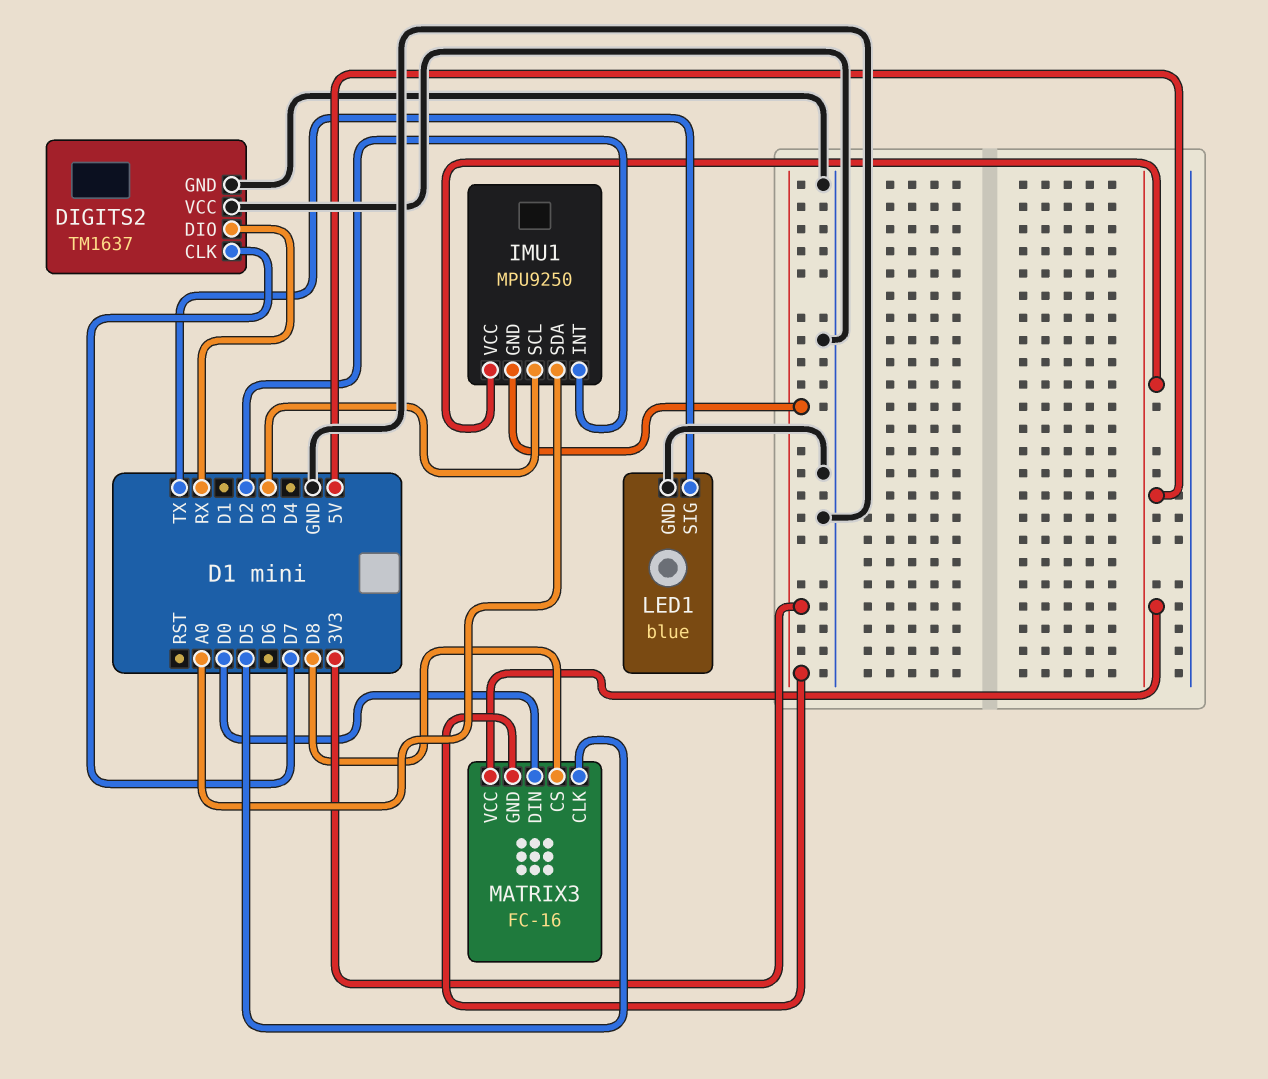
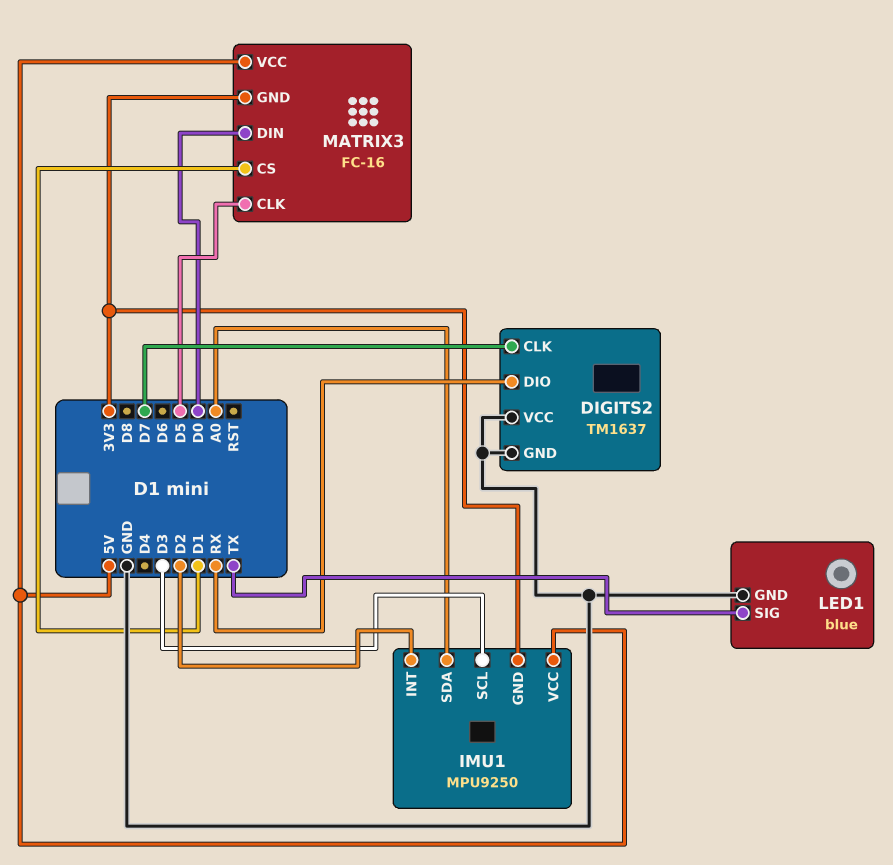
MATRIX3 pin CS: D8 -> D1

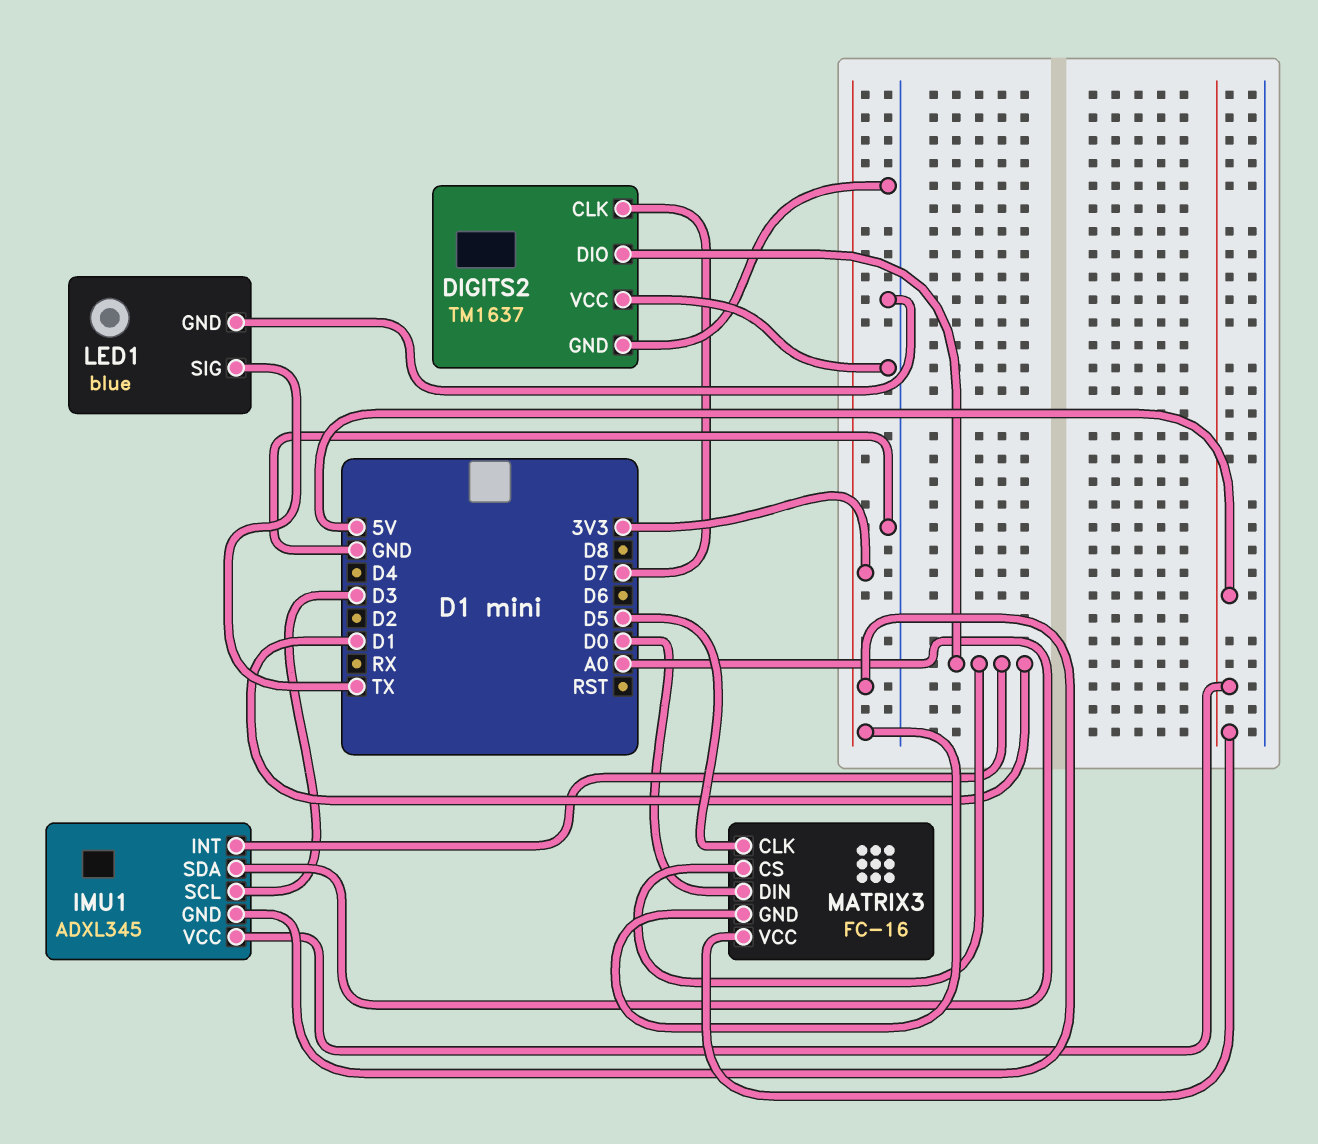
DIGITS2 pin DIO: RX -> D1
IMU1: MPU9250 -> ADXL345
IMU1 pin INT: D2 -> D1

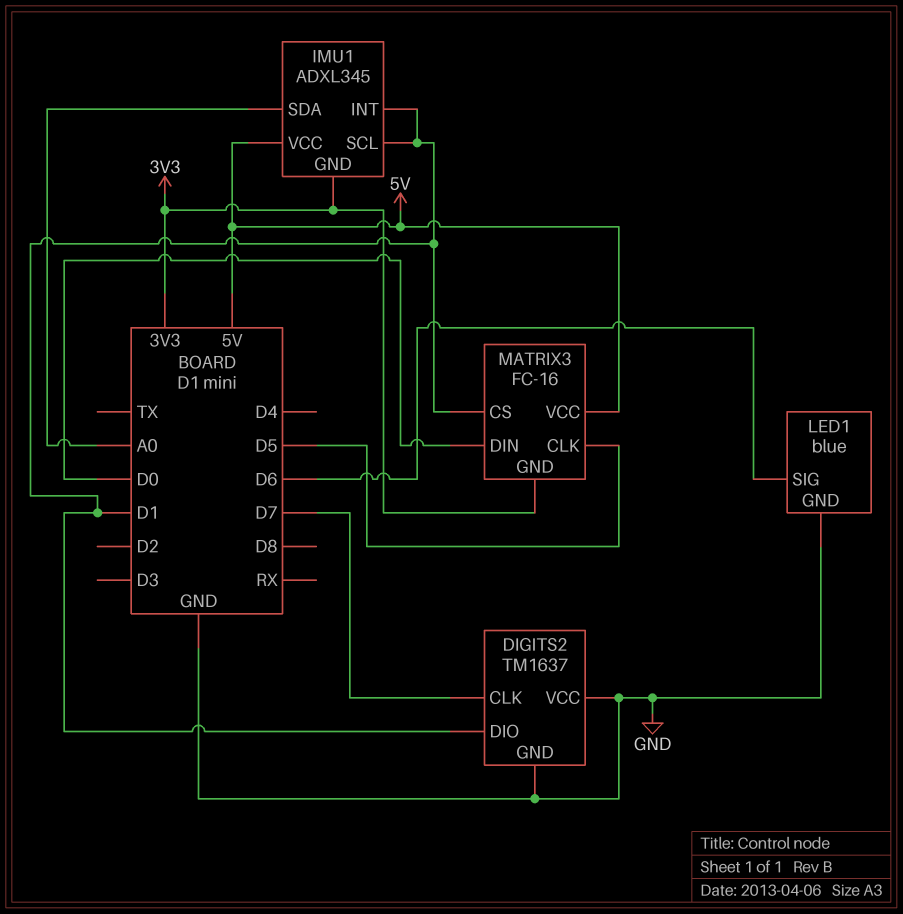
IMU1 pin SCL: D3 -> D1
LED1 pin SIG: TX -> D6

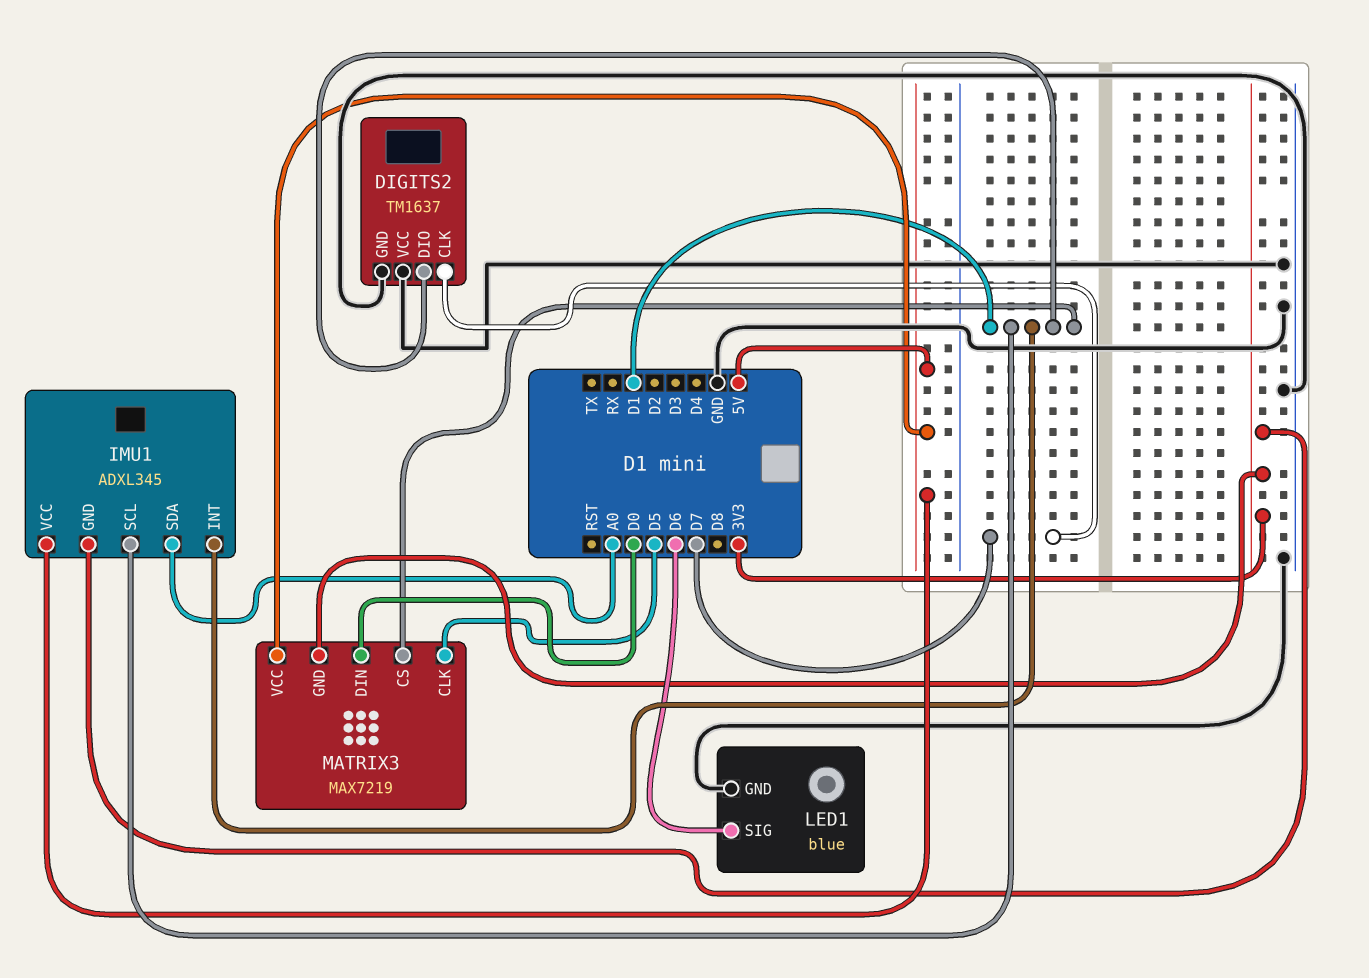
MATRIX3: FC-16 -> MAX7219

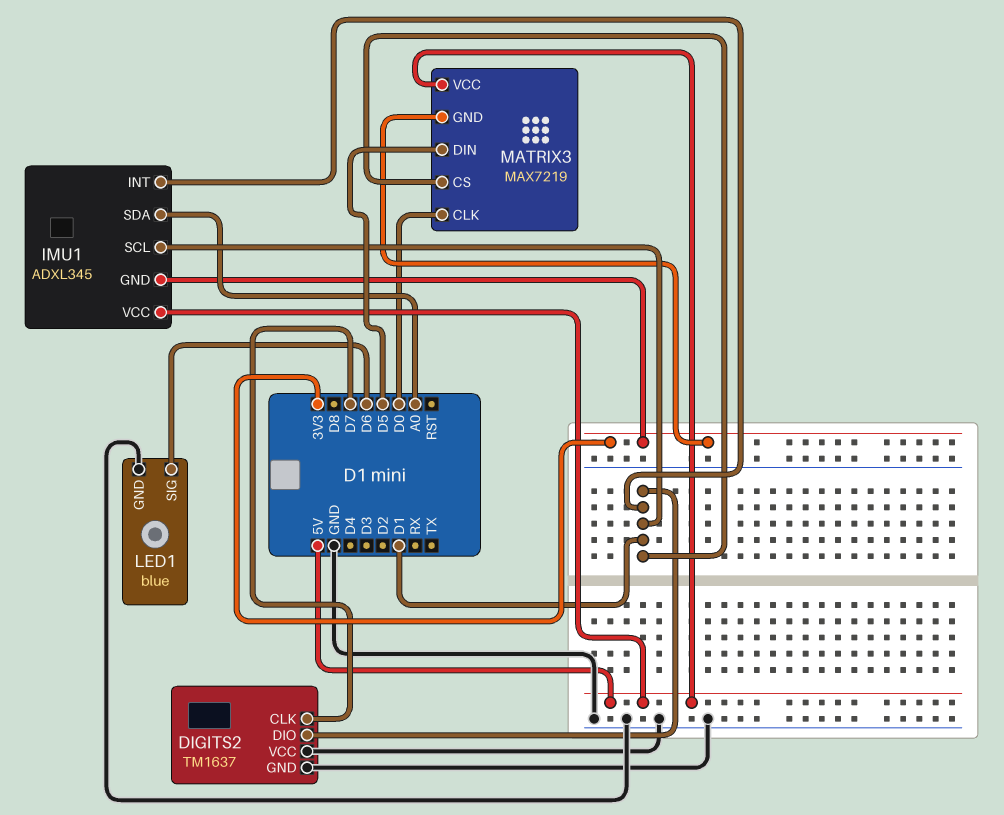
MATRIX3 pin CLK: D5 -> D0
MATRIX3 pin DIN: D0 -> D5

